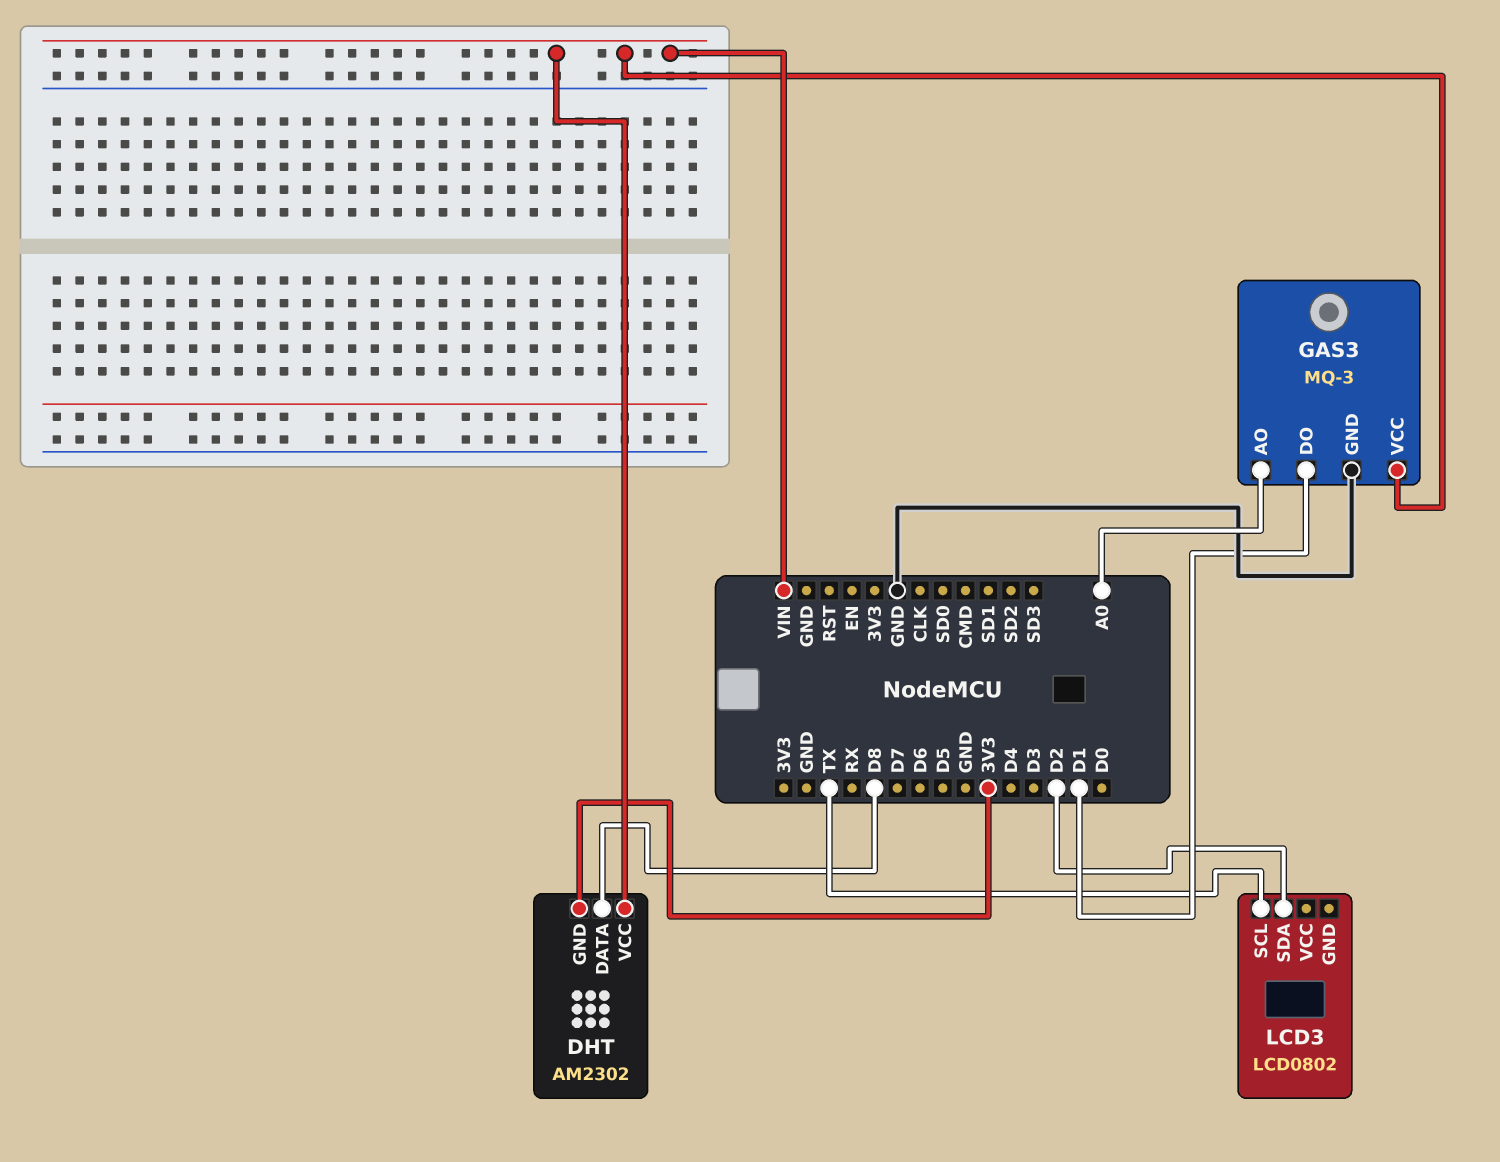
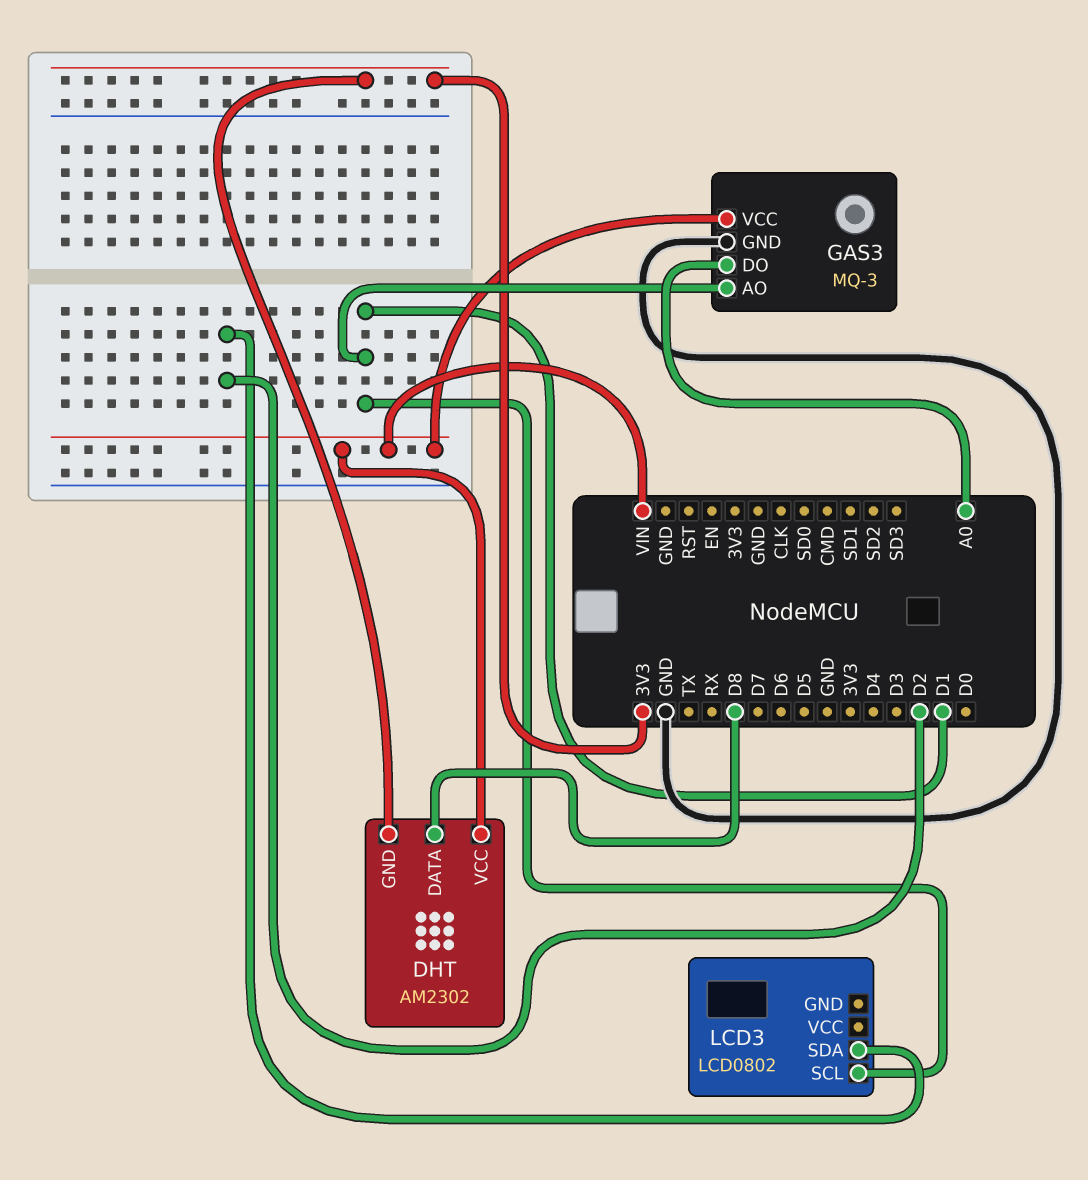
GAS3 pin AO: A0 -> D1
GAS3 pin DO: D1 -> A0
LCD3 pin SCL: TX -> D1

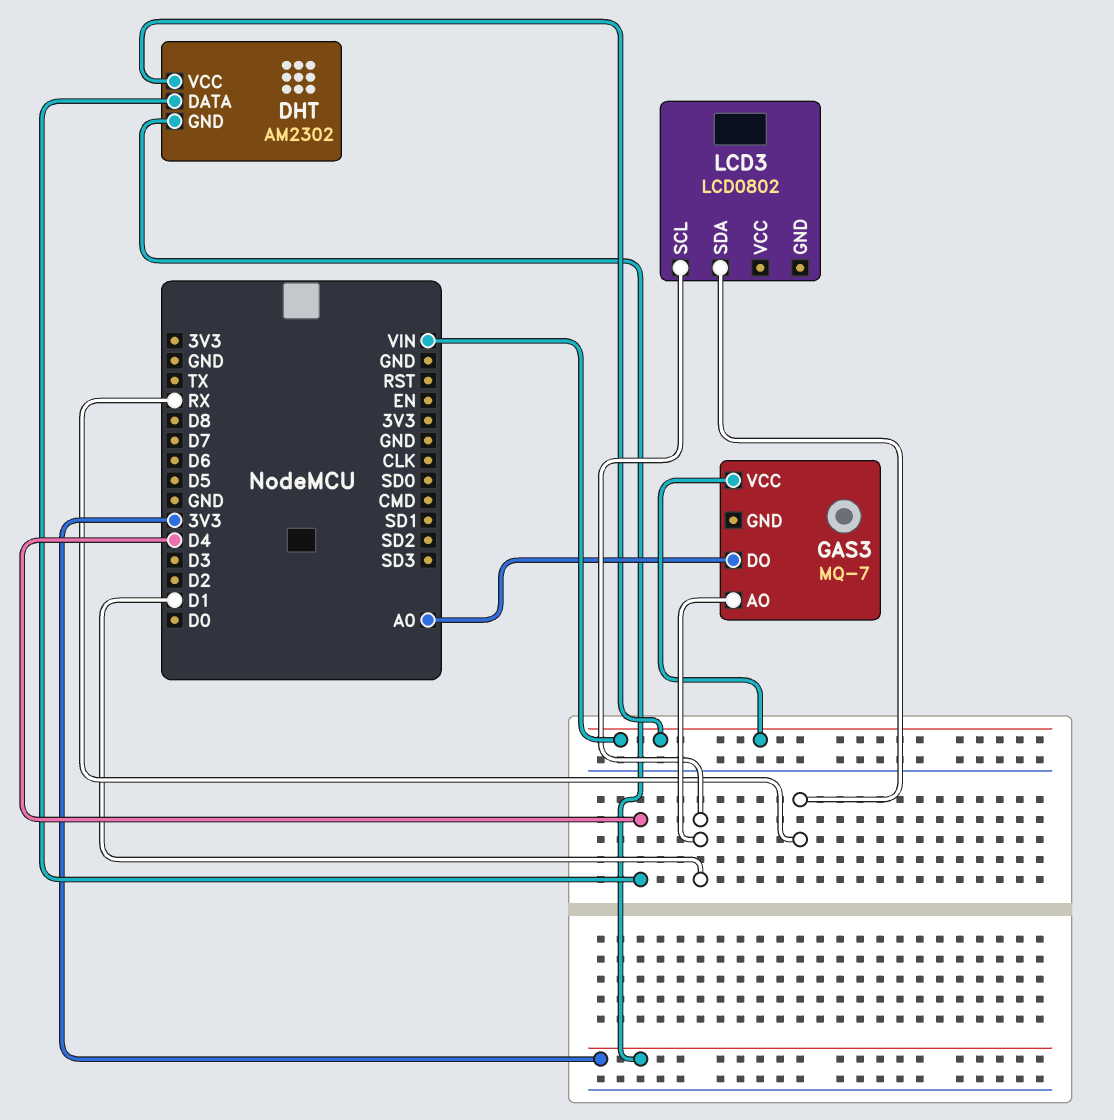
DHT pin DATA: D8 -> D4
GAS3: MQ-3 -> MQ-7
GAS3 pin GND: GND -> none
LCD3 pin SDA: D2 -> RX

